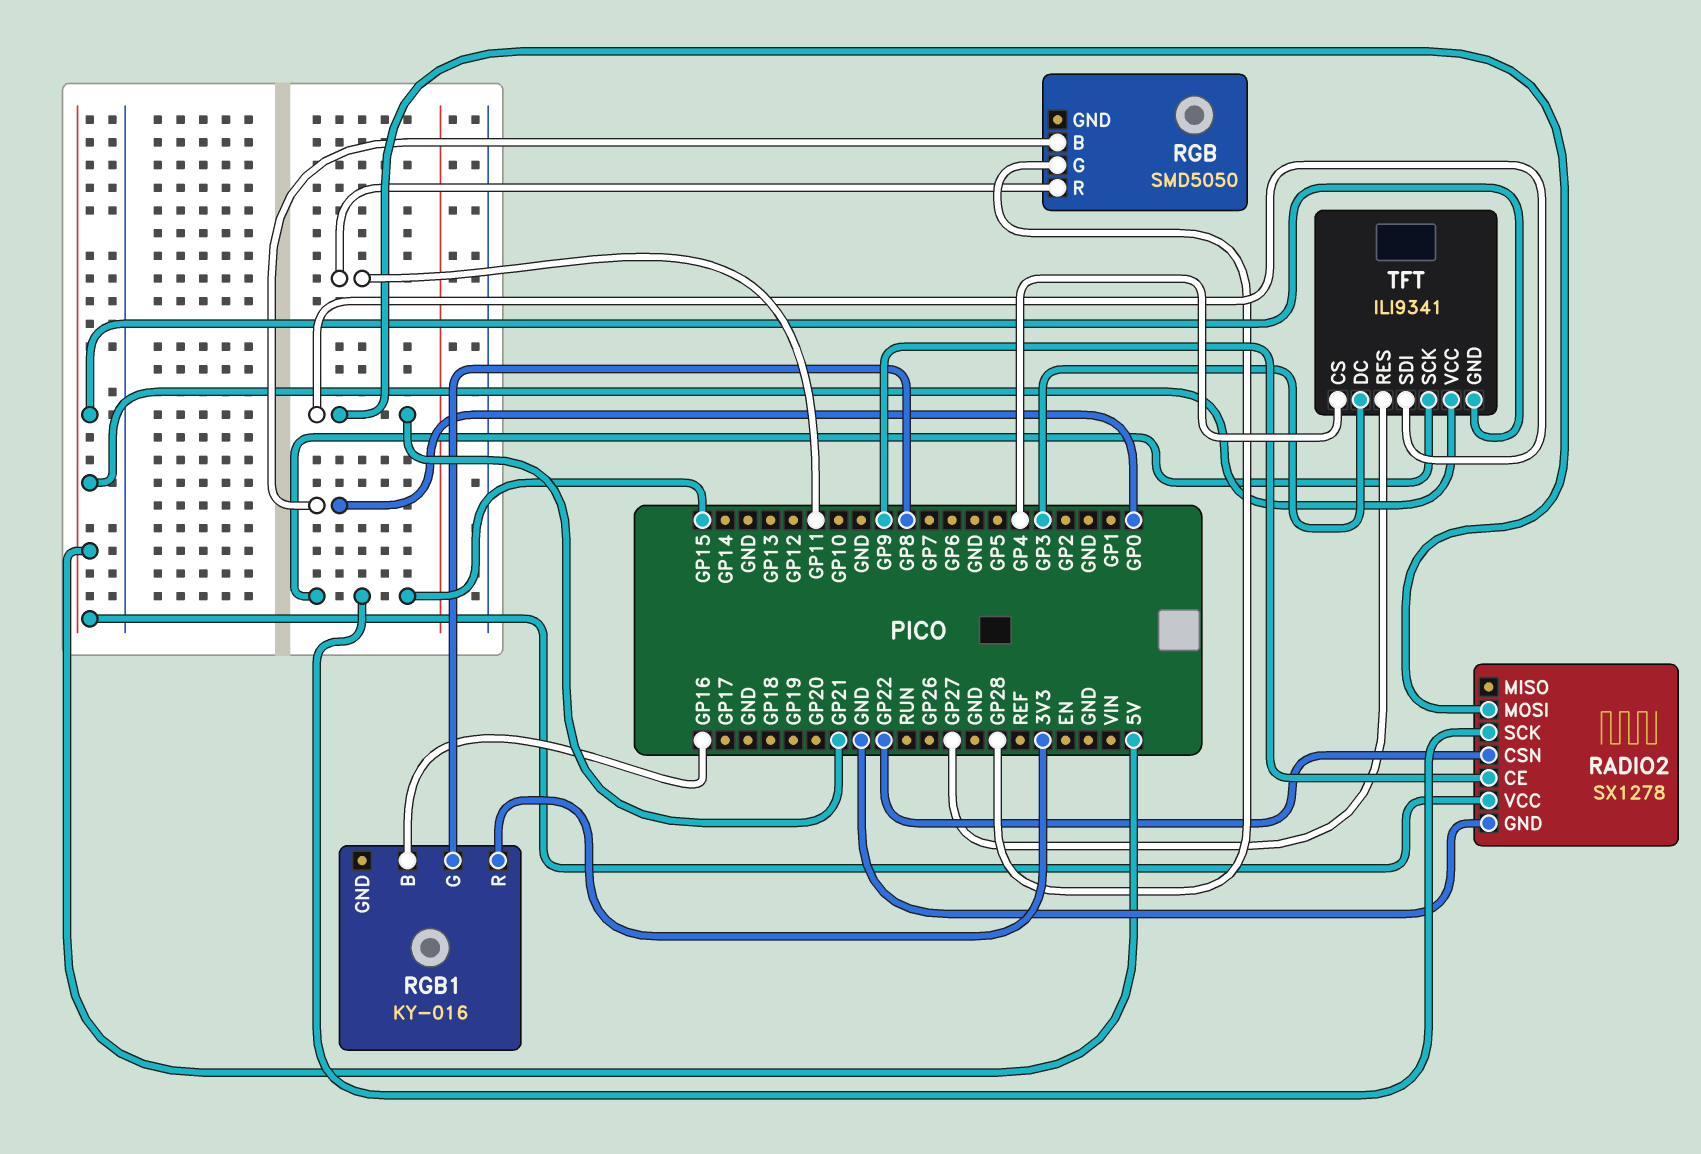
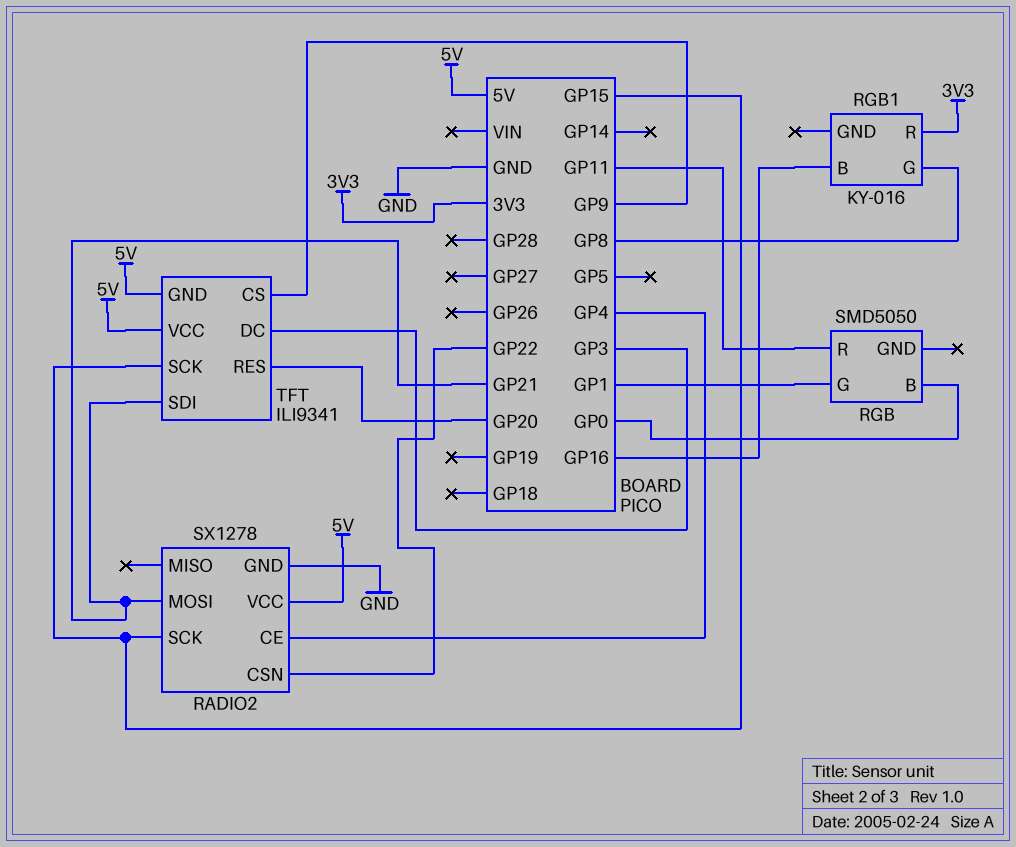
RADIO2 pin CE: GP9 -> GP4
RGB pin G: GP28 -> GP1
TFT pin CS: GP4 -> GP9
TFT pin RES: GP27 -> GP20

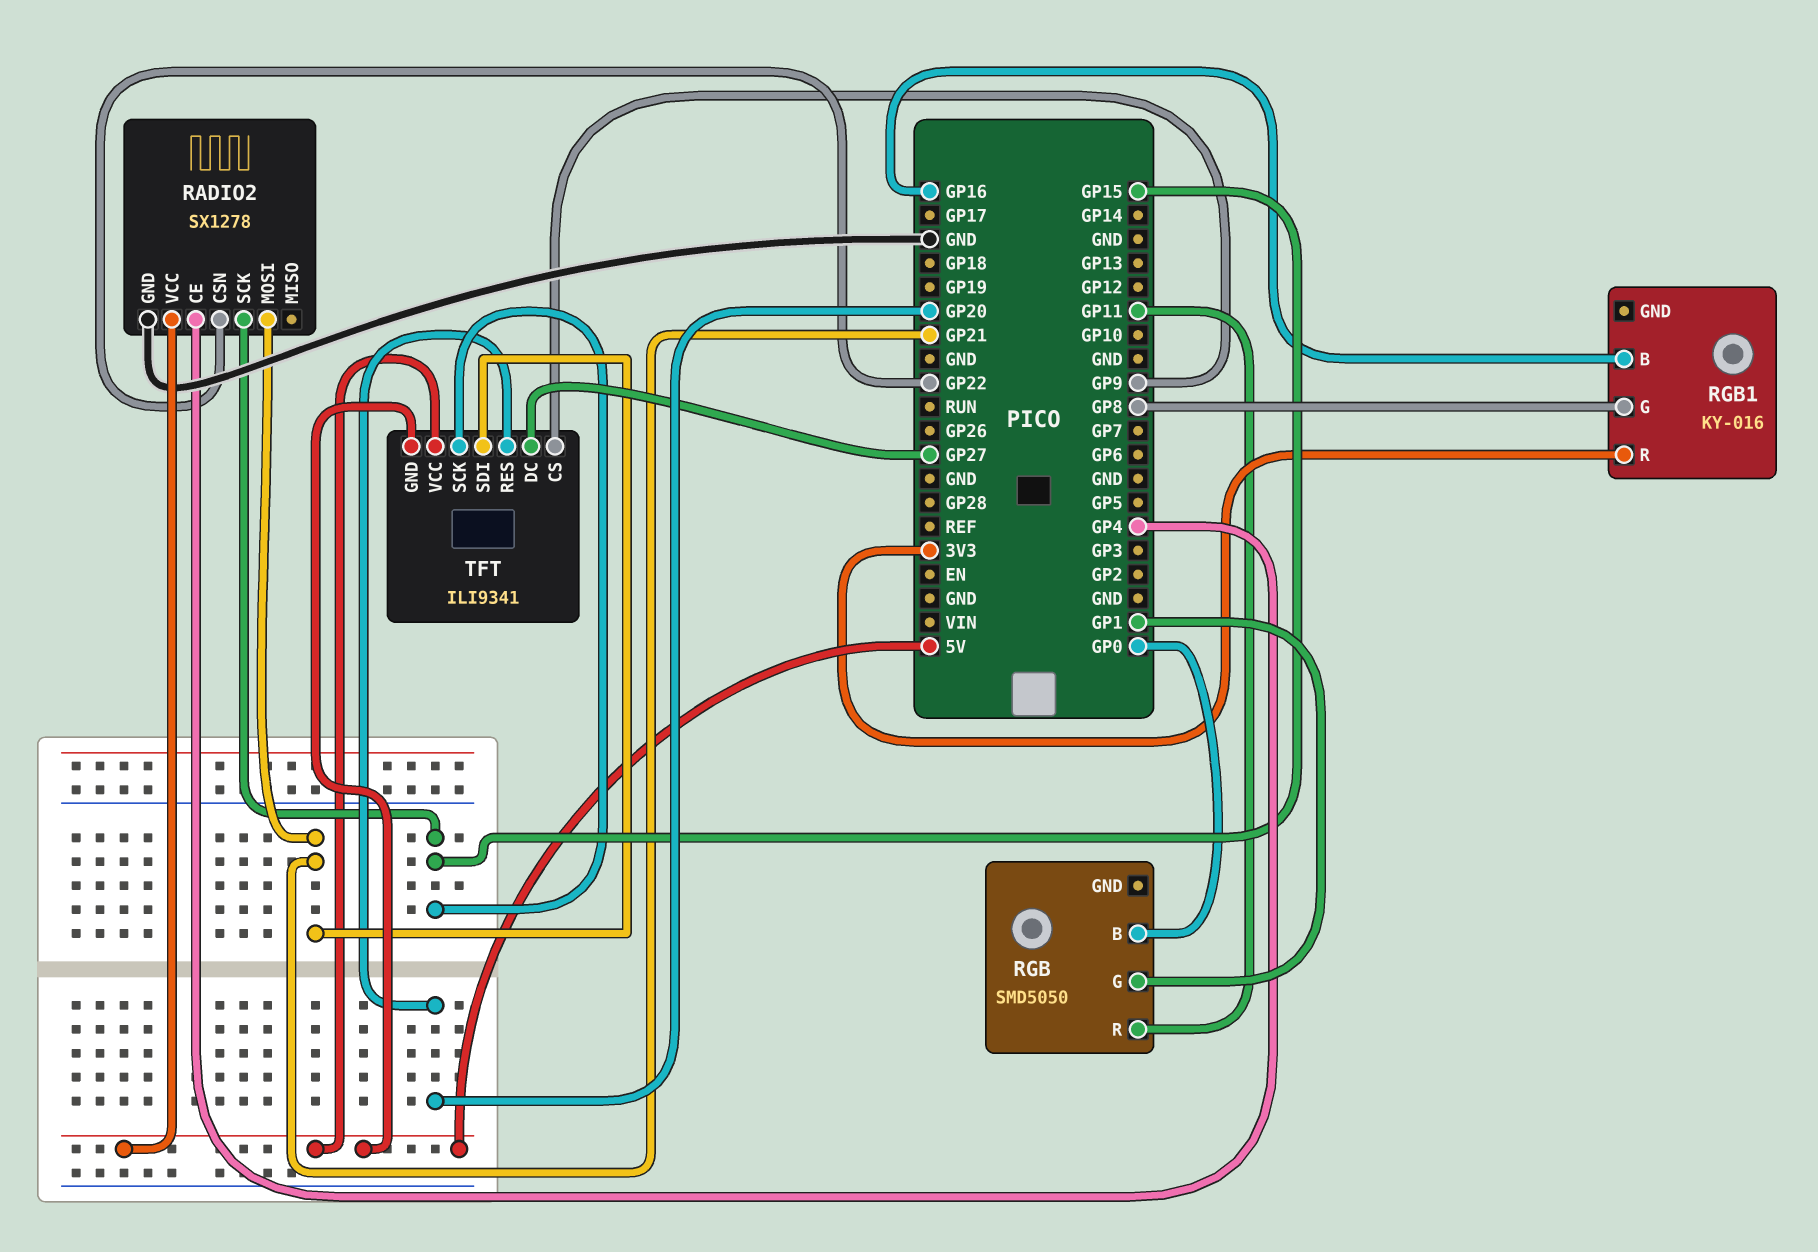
TFT pin DC: GP3 -> GP27

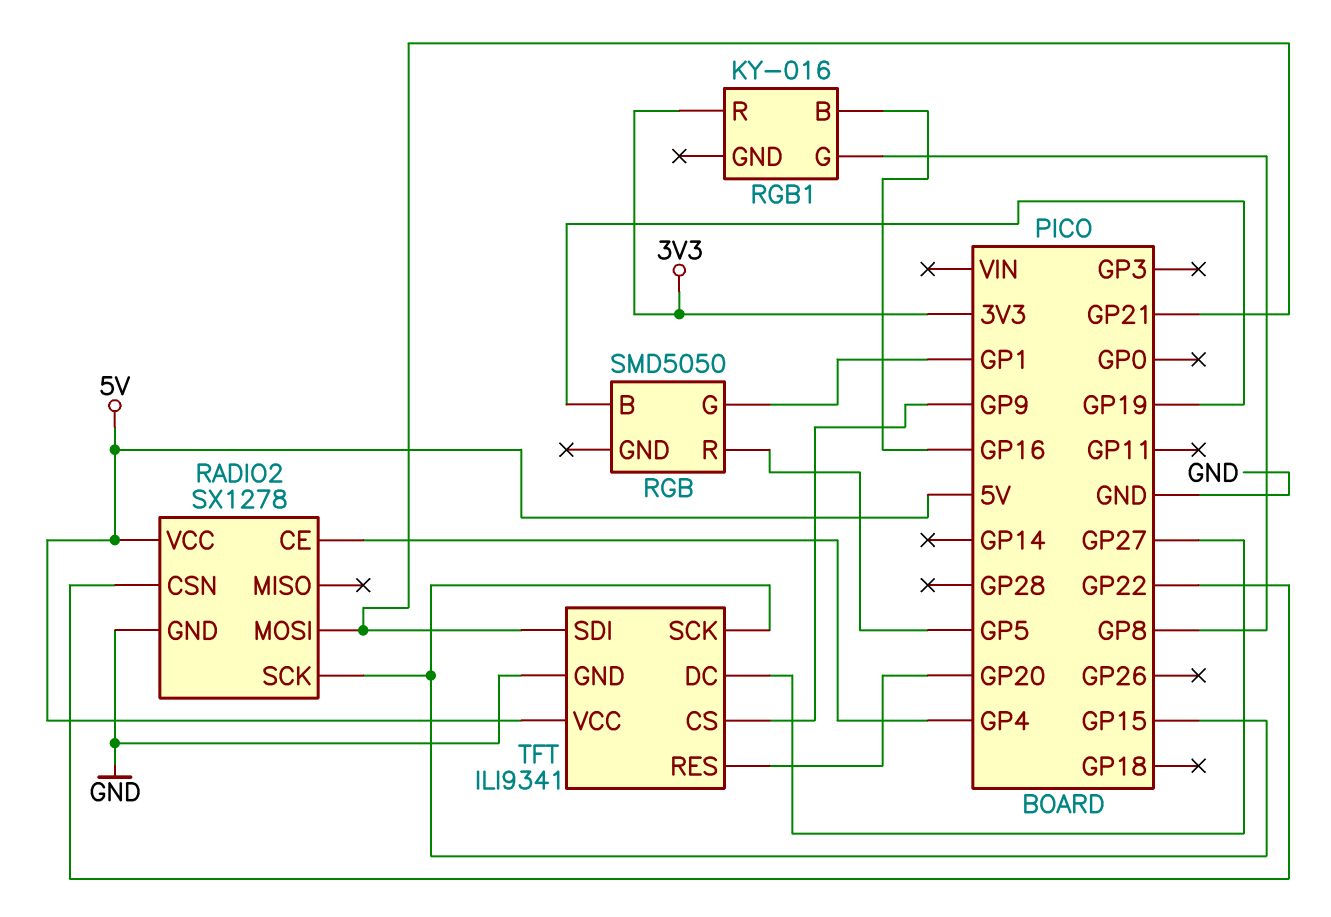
RGB pin B: GP0 -> GP19
RGB pin R: GP11 -> GP5
TFT pin GND: 5V -> GND

